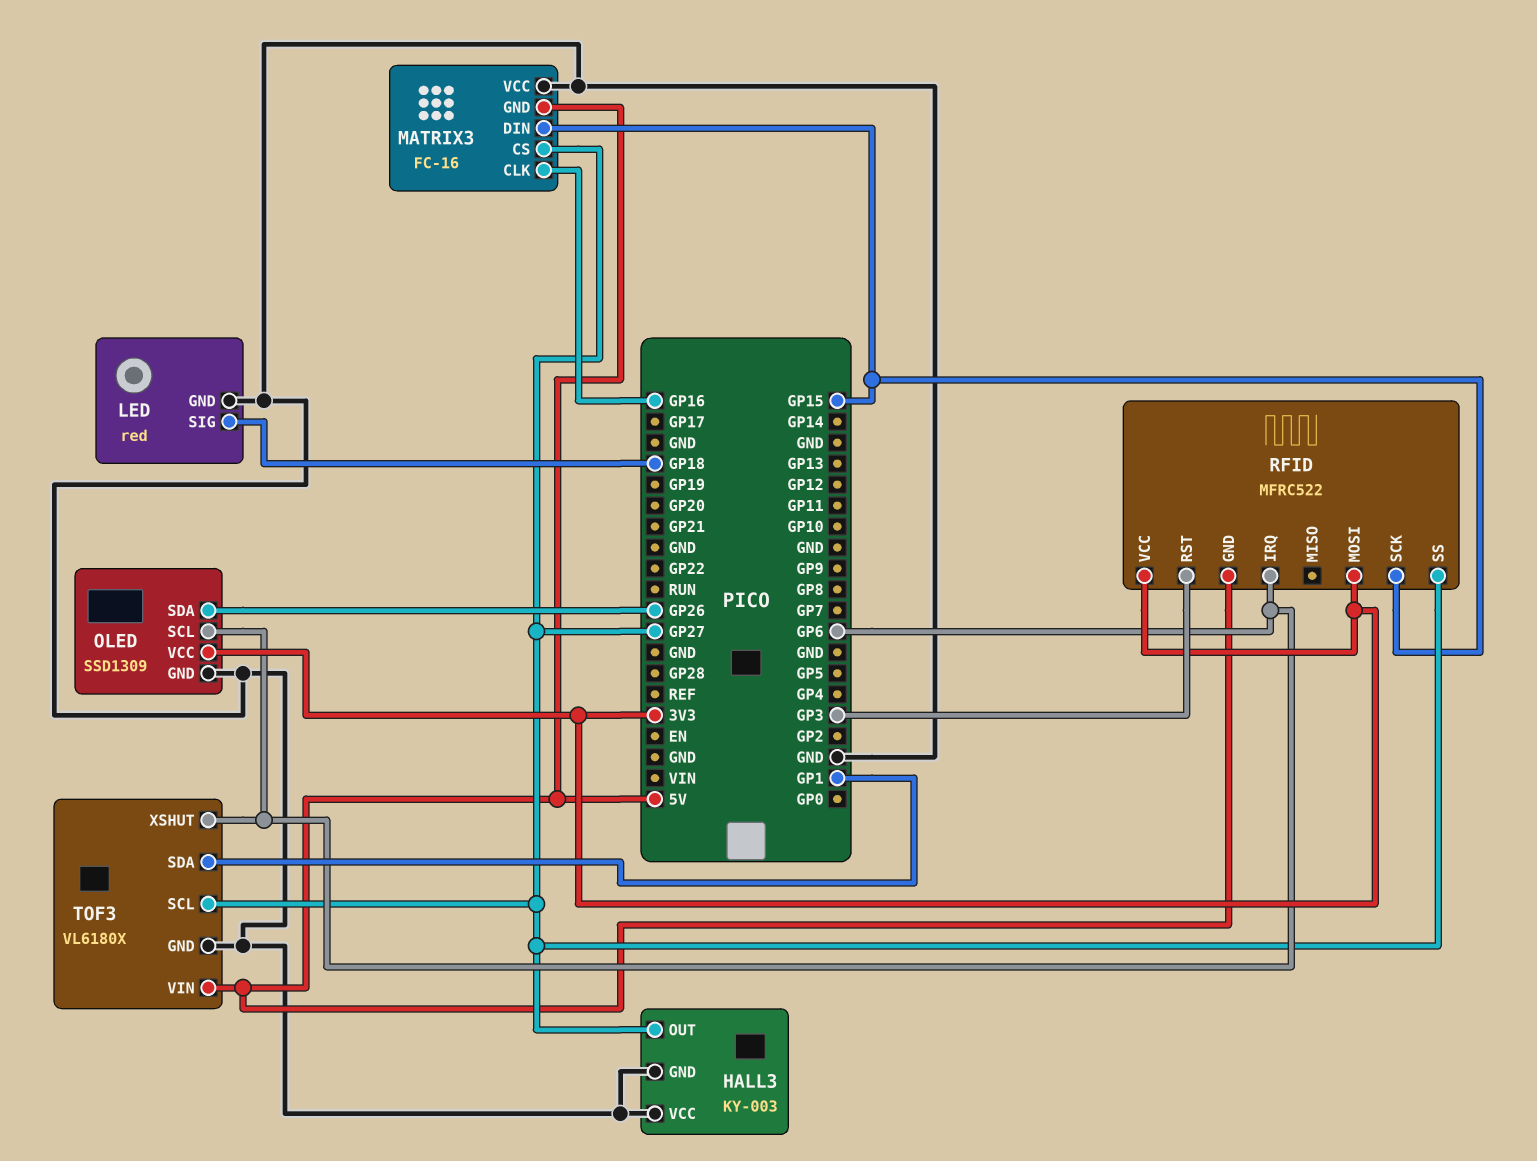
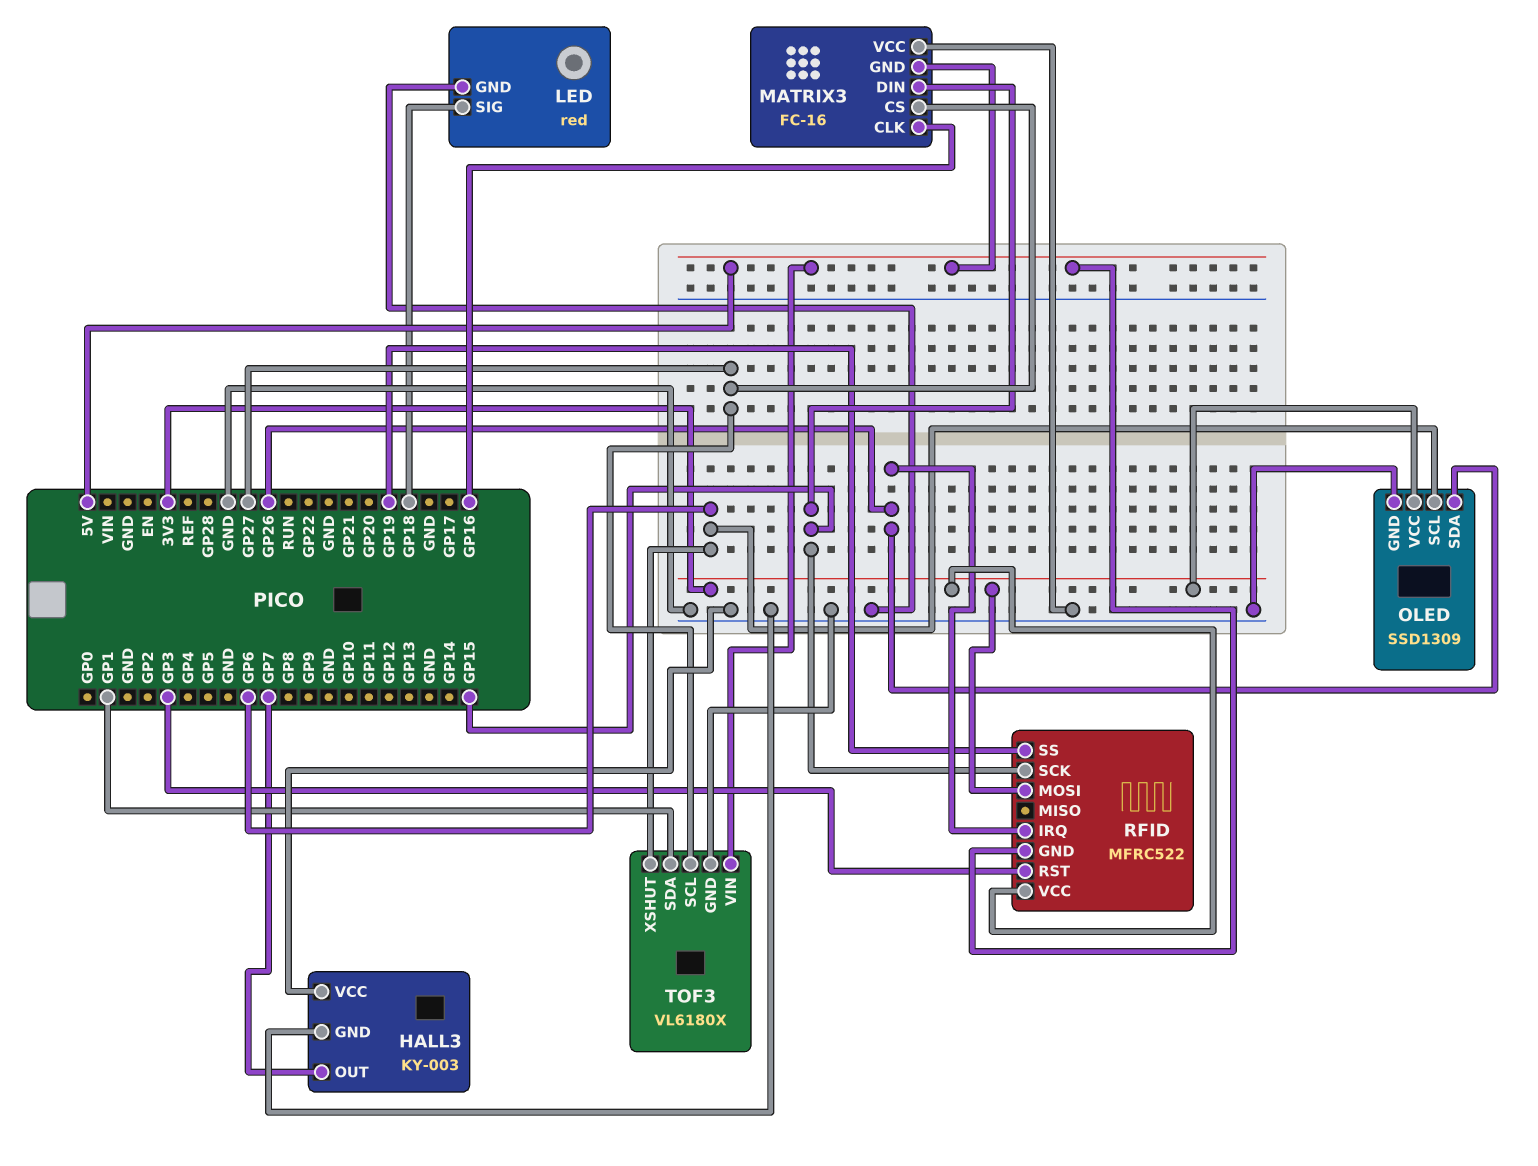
HALL3 pin OUT: GP27 -> GP7
RFID pin IRQ: GP6 -> GP26
RFID pin SS: GP27 -> GP19

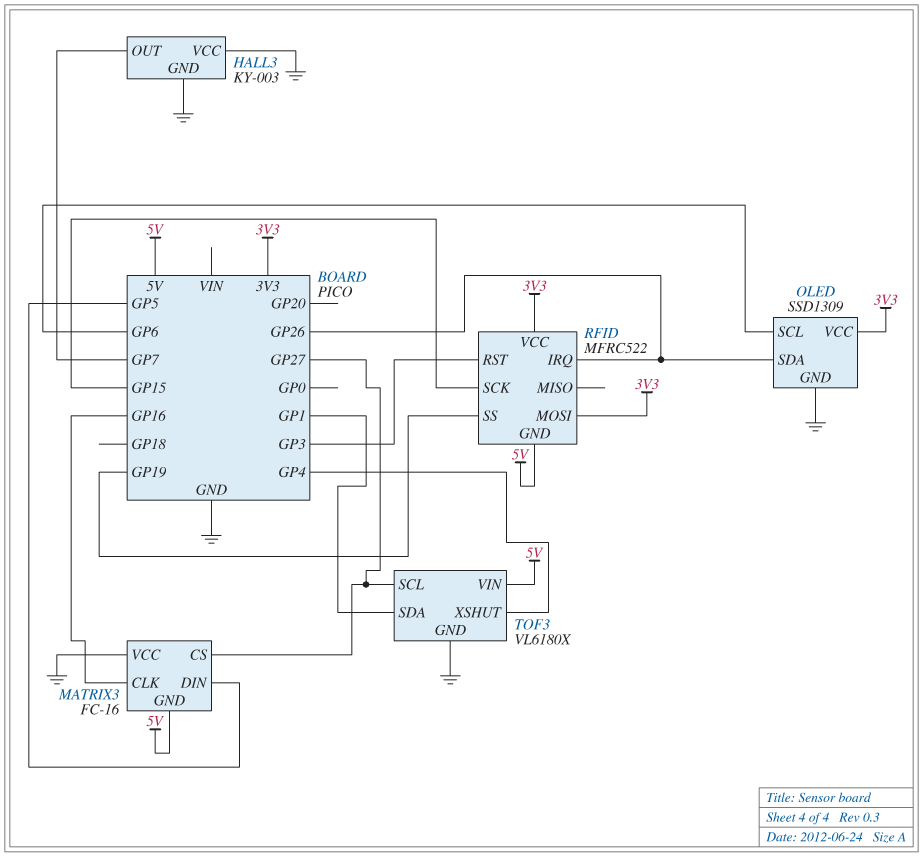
LED: red -> none
LED pin GND: GND -> none
LED pin SIG: GP18 -> none
MATRIX3 pin DIN: GP15 -> GP5
TOF3 pin XSHUT: GP6 -> GP4

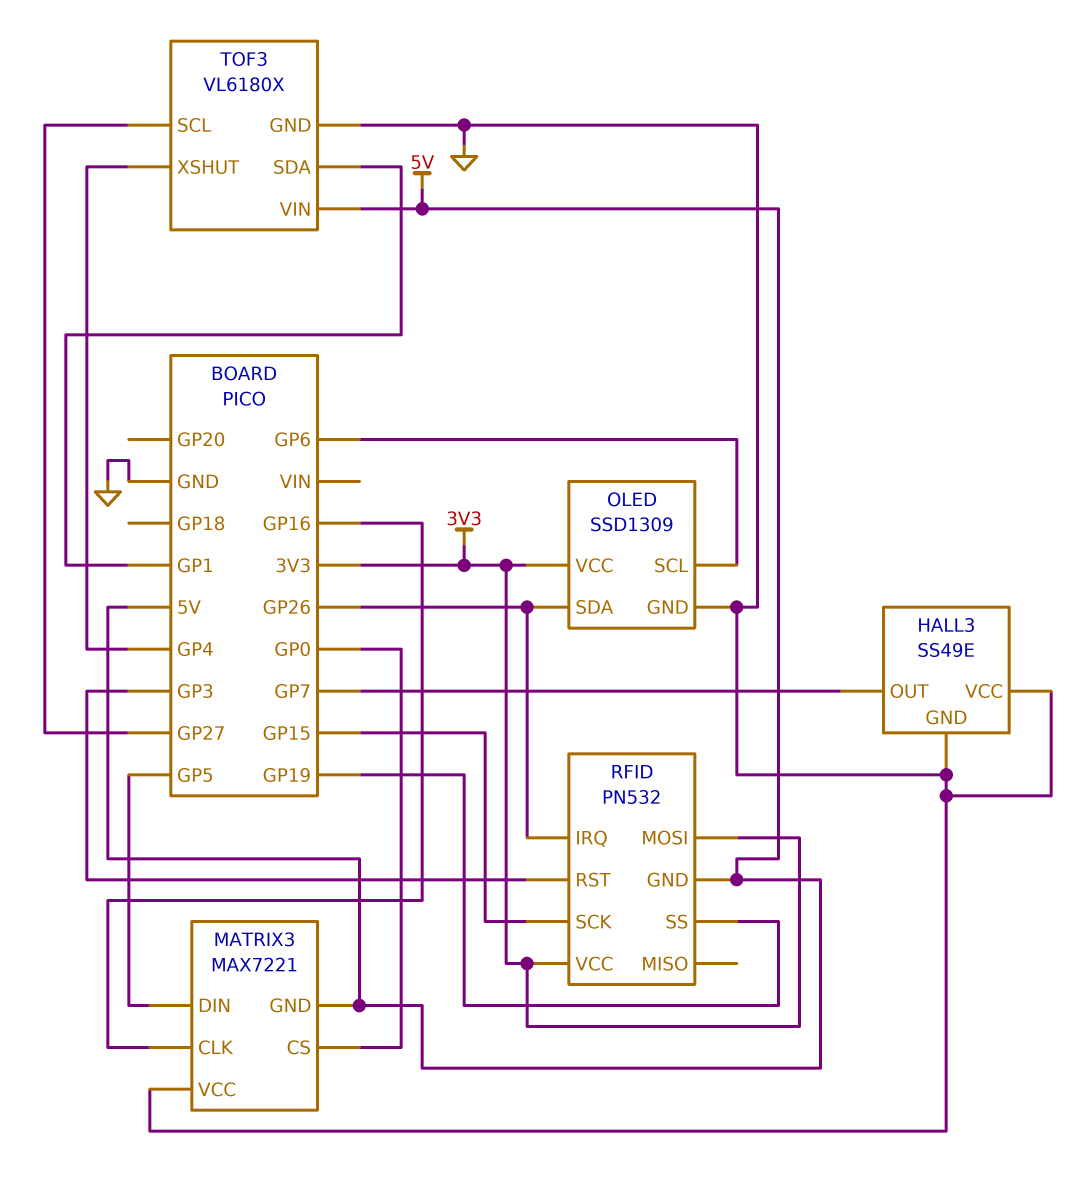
HALL3: KY-003 -> SS49E
MATRIX3: FC-16 -> MAX7221
MATRIX3 pin CS: GP27 -> GP0
RFID: MFRC522 -> PN532

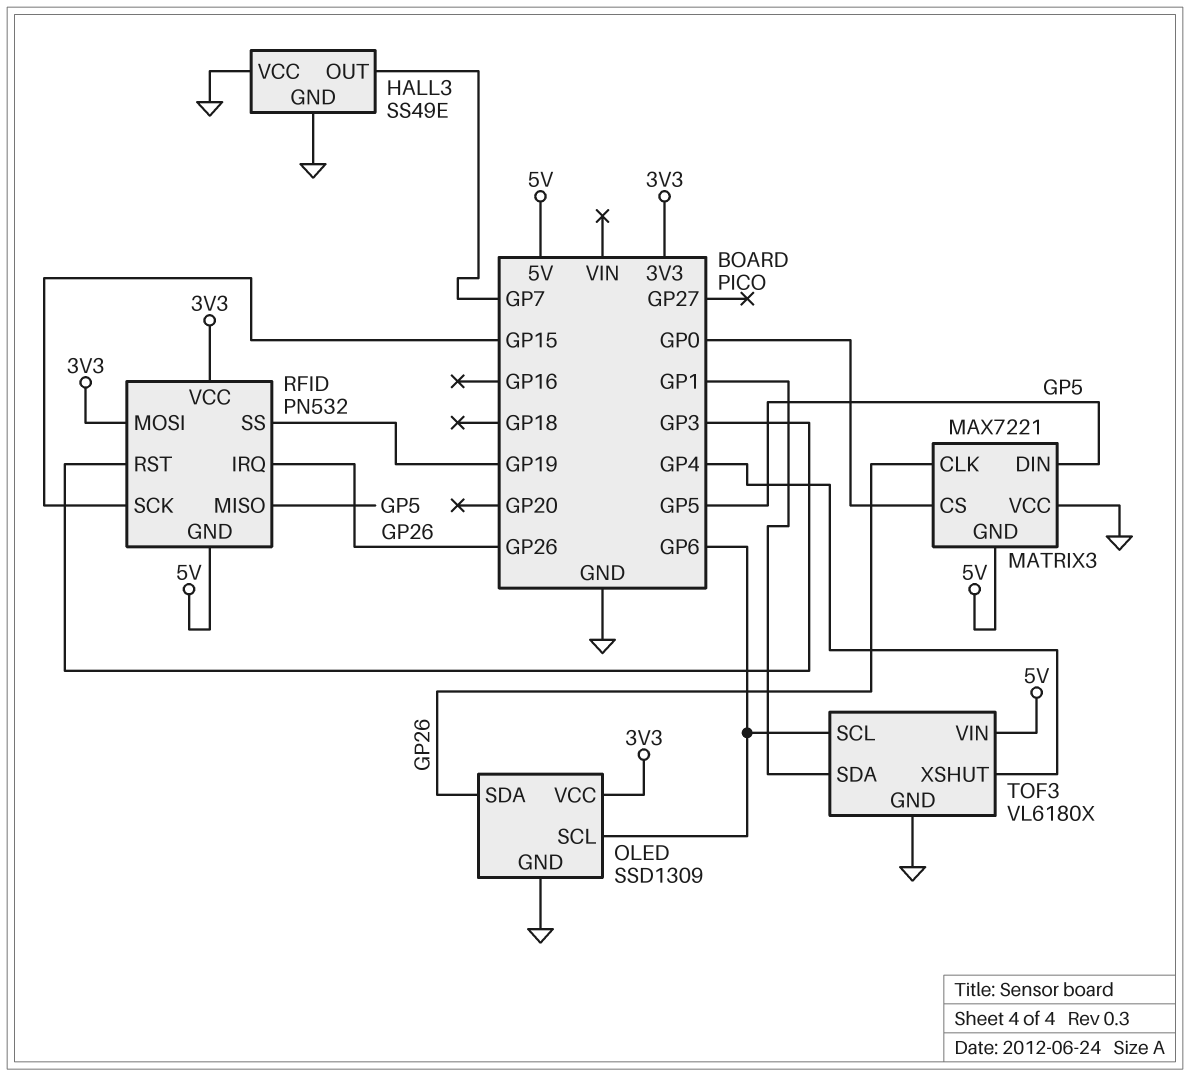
MATRIX3 pin CLK: GP16 -> GP26
RFID pin MISO: none -> GP5
TOF3 pin SCL: GP27 -> GP6

